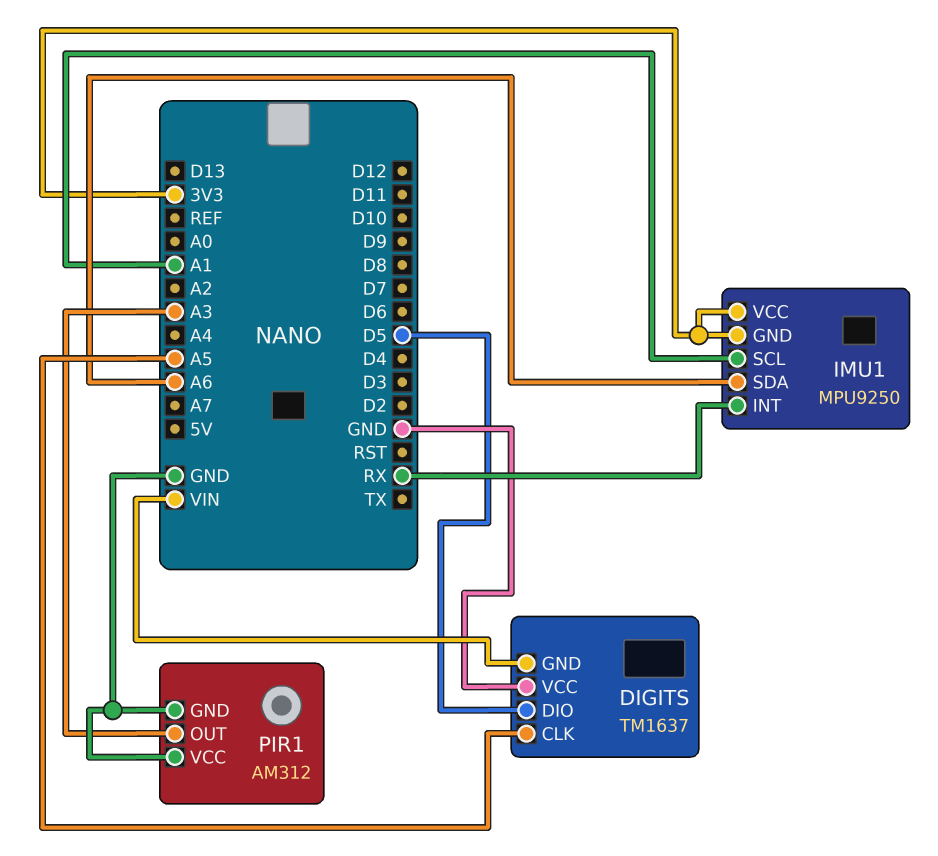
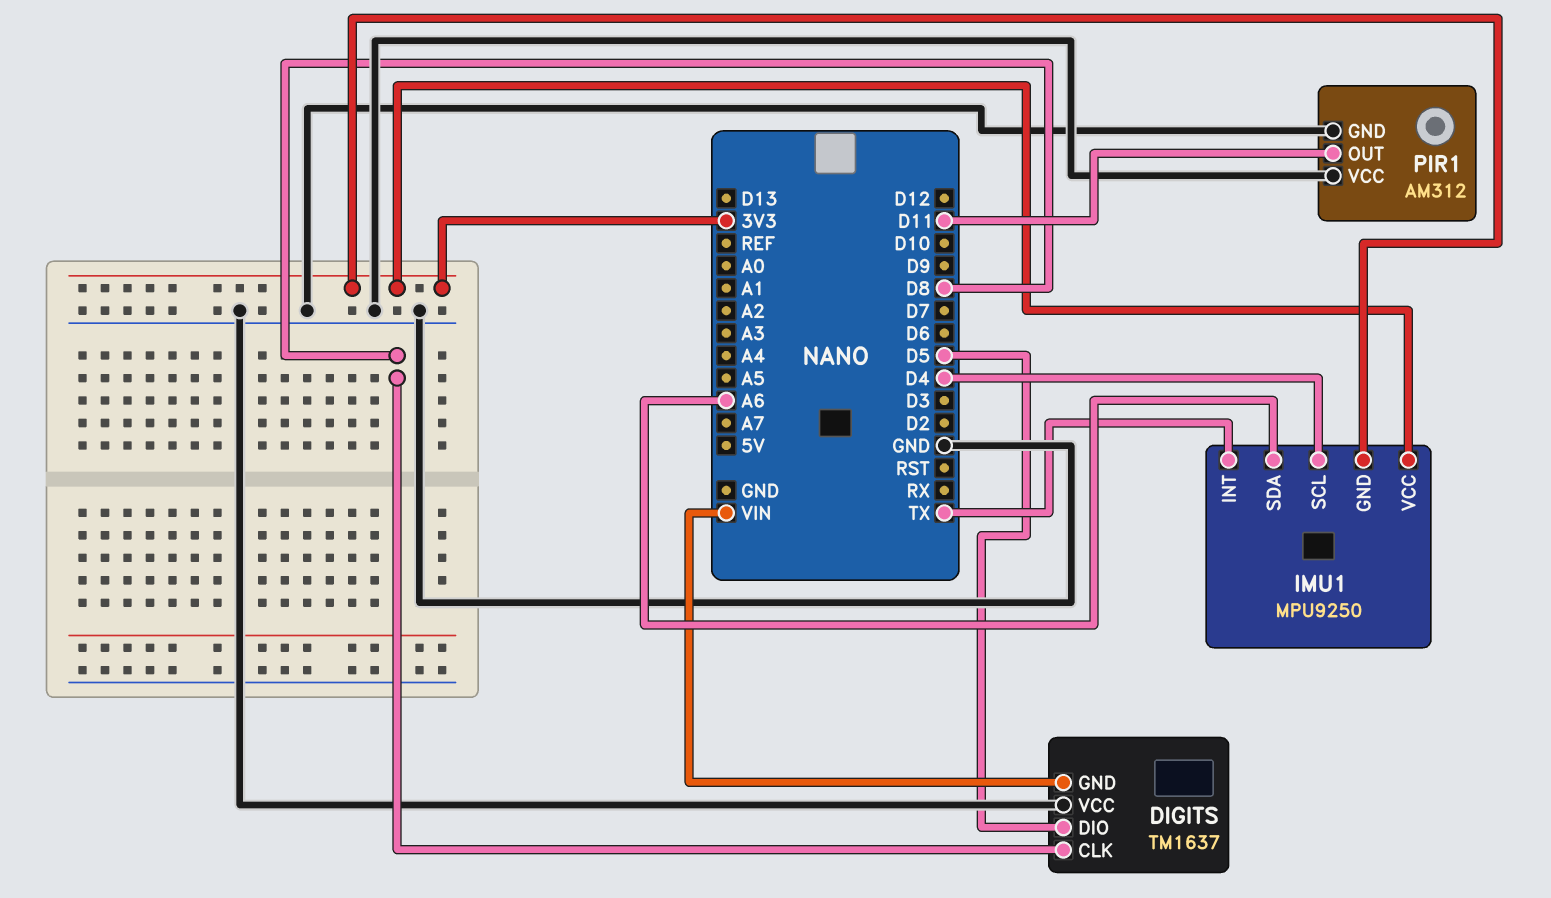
DIGITS pin CLK: A5 -> D8
IMU1 pin INT: RX -> TX
IMU1 pin SCL: A1 -> D4
PIR1 pin OUT: A3 -> D11

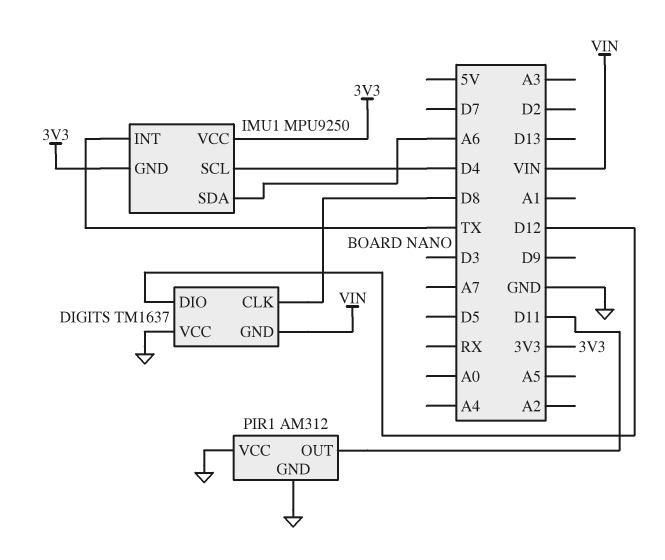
DIGITS pin DIO: D5 -> D12

